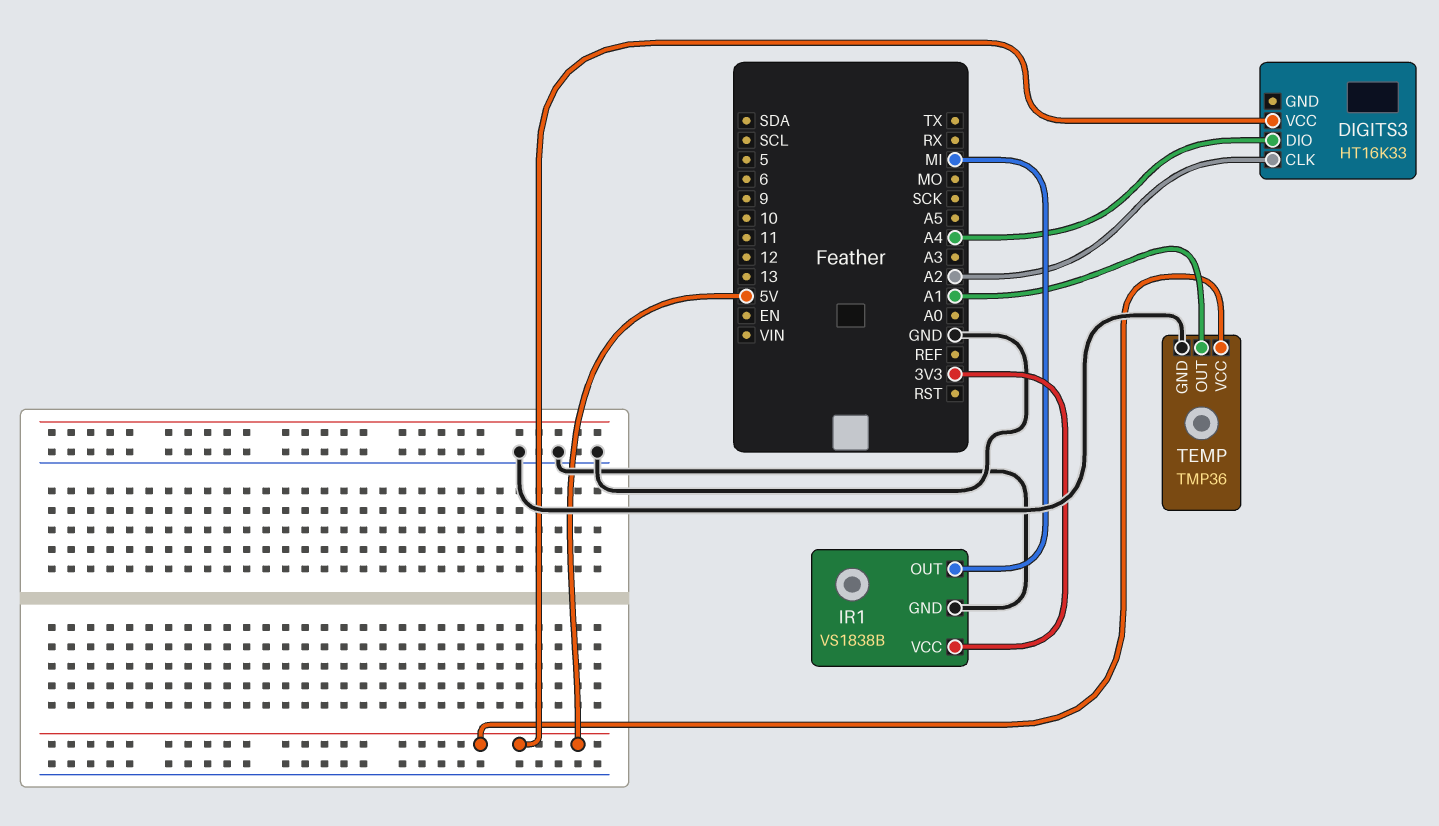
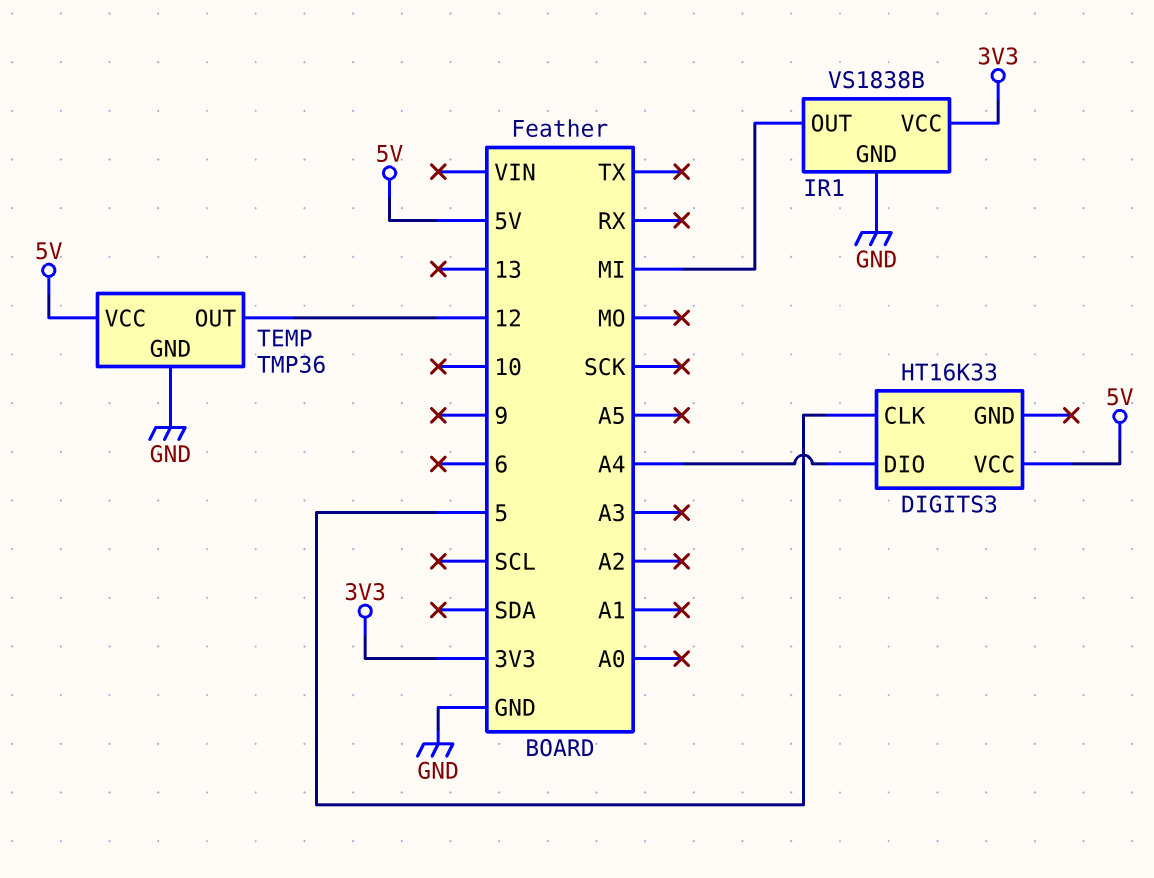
DIGITS3 pin CLK: A2 -> 5
TEMP pin OUT: A1 -> 12

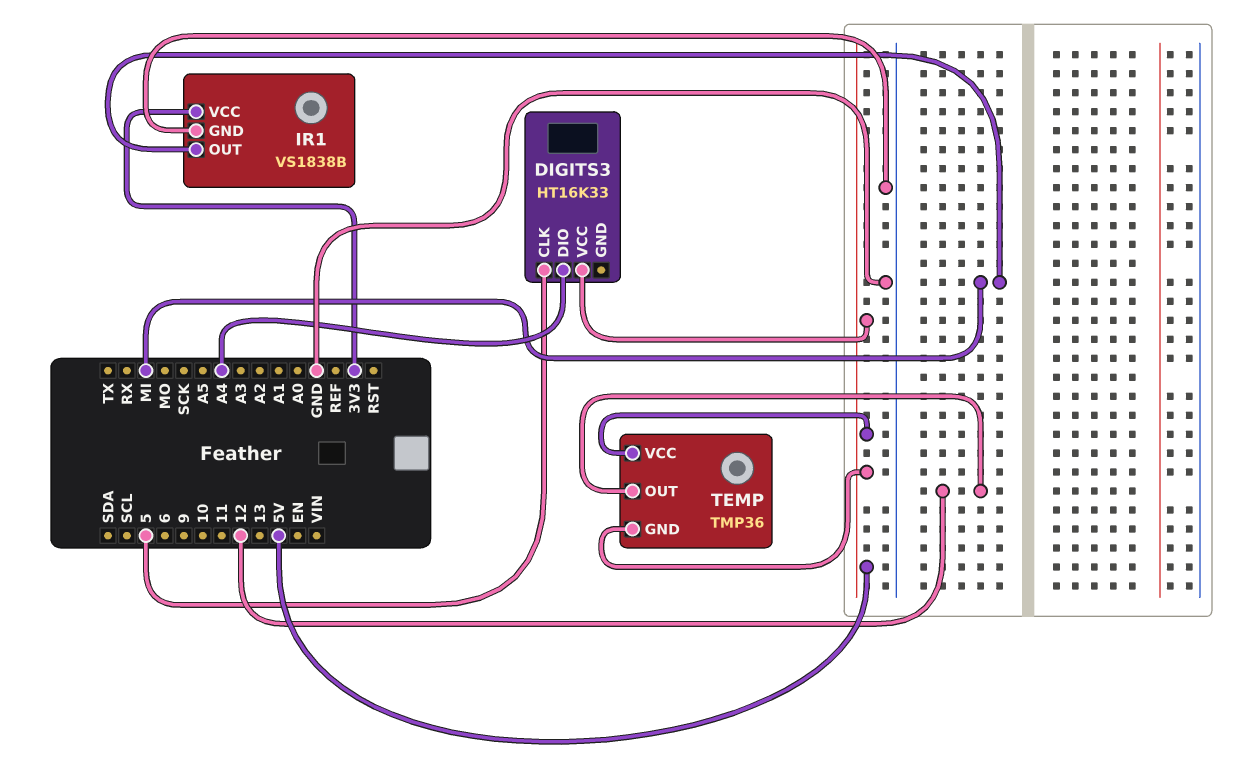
TEMP pin GND: GND -> 5V

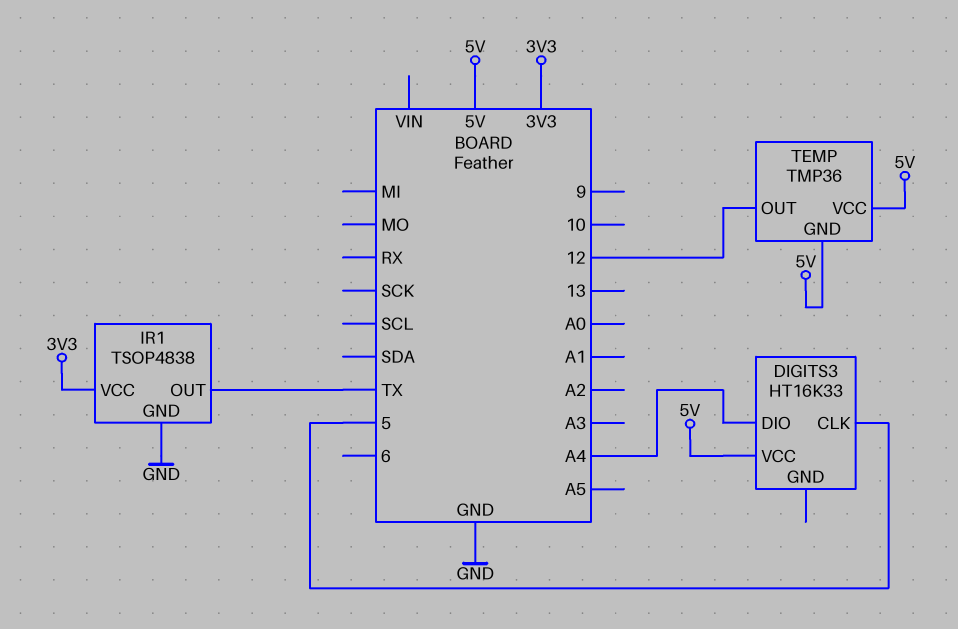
IR1: VS1838B -> TSOP4838
IR1 pin OUT: MI -> TX

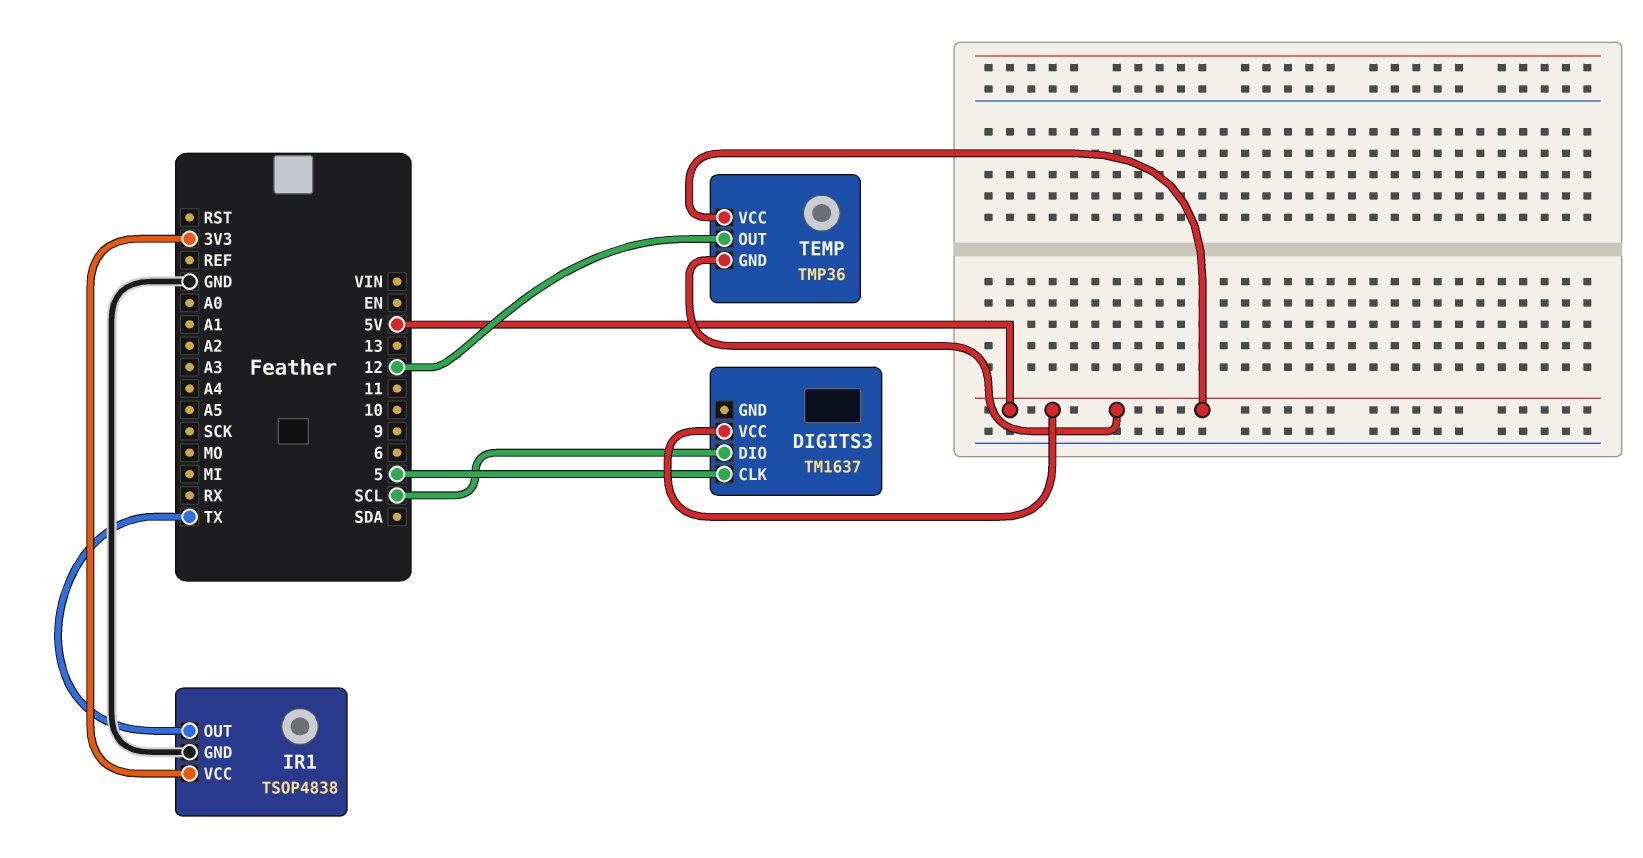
DIGITS3: HT16K33 -> TM1637
DIGITS3 pin DIO: A4 -> SCL

